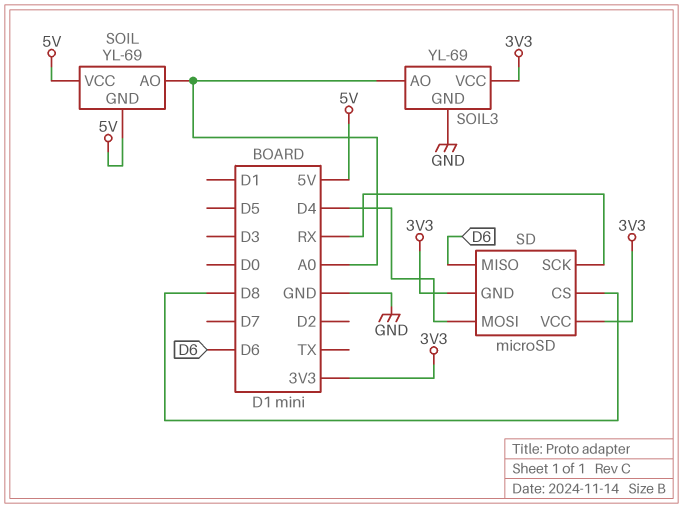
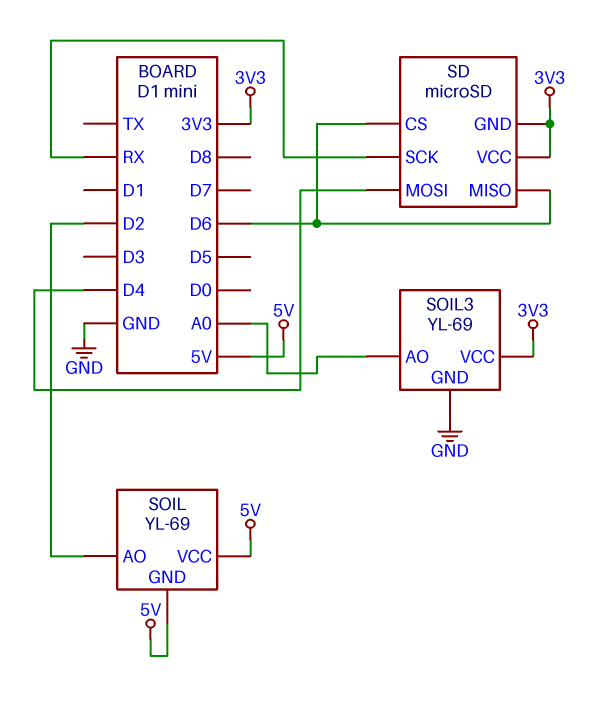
SD pin CS: D8 -> D6
SOIL pin AO: A0 -> D2

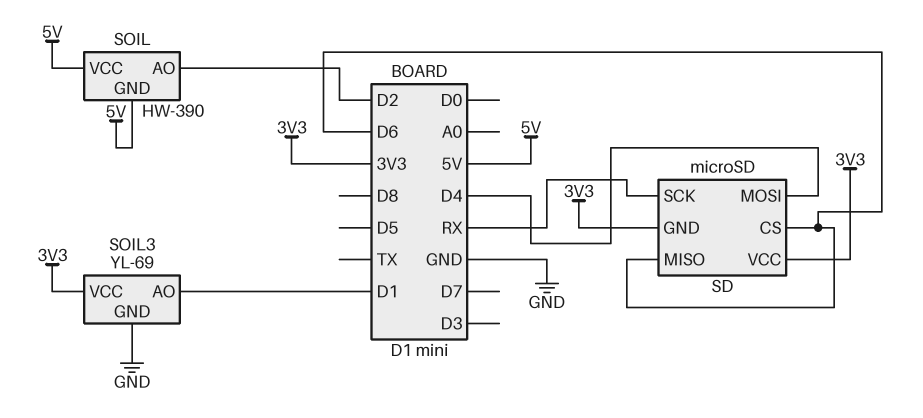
SOIL: YL-69 -> HW-390
SOIL3 pin AO: A0 -> D1

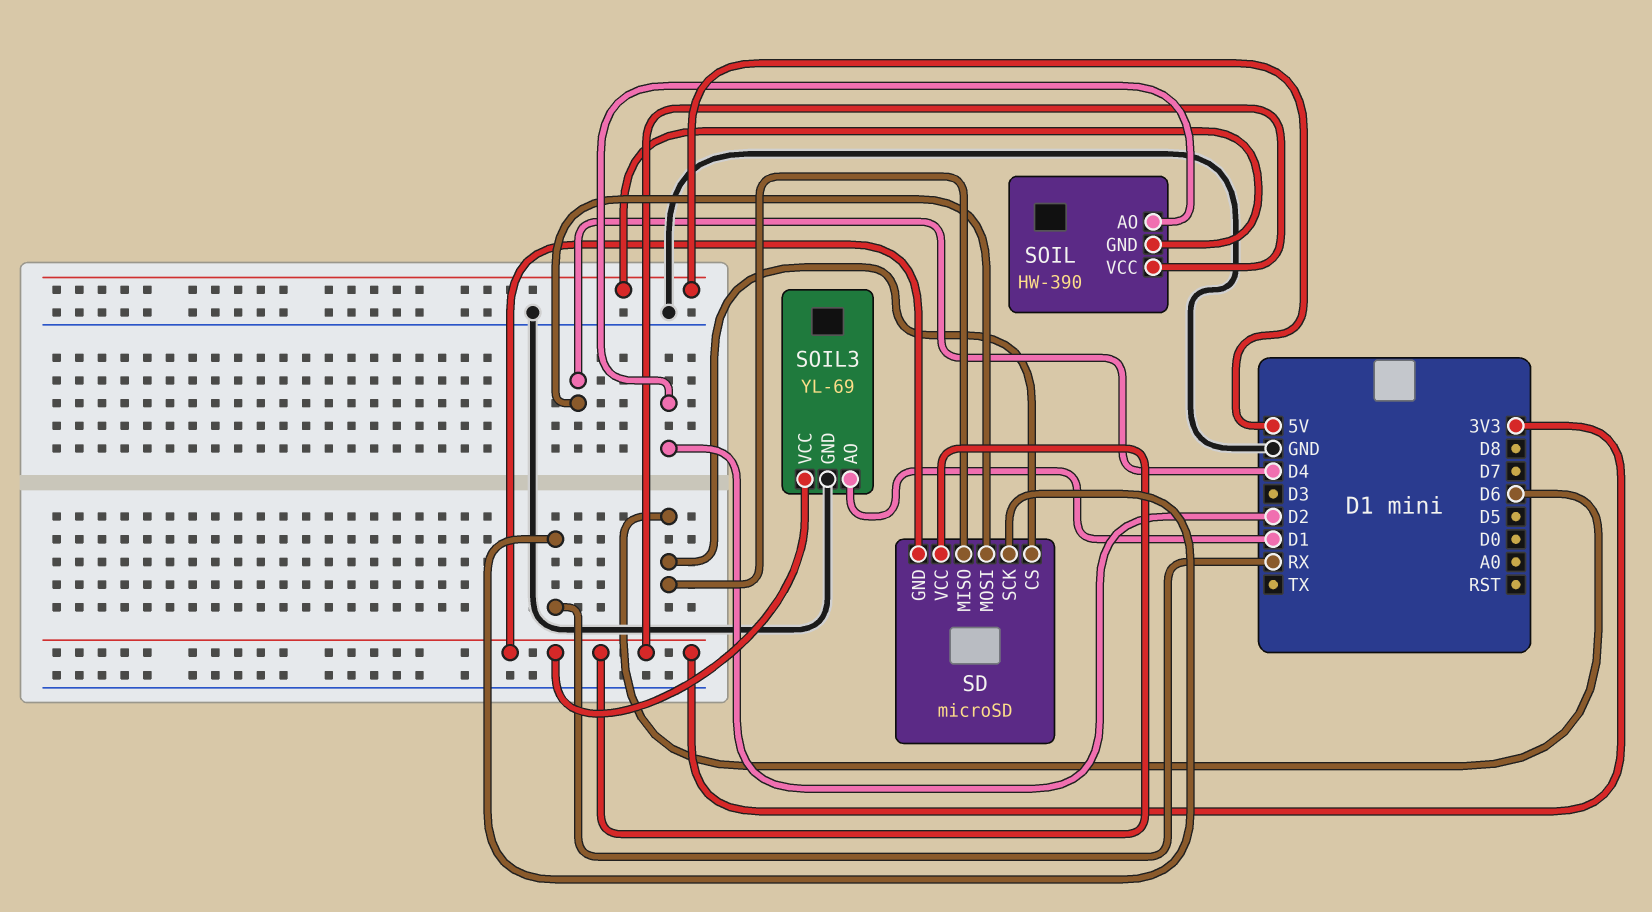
SOIL pin VCC: 5V -> 3V3

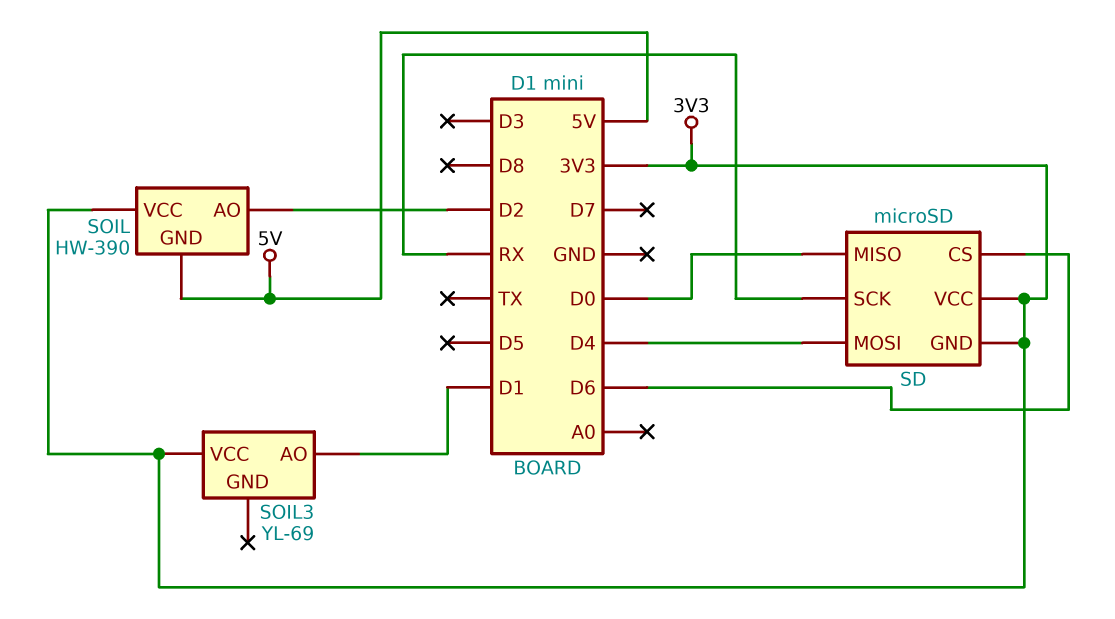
SD pin MISO: D6 -> D0
SOIL3 pin GND: GND -> none

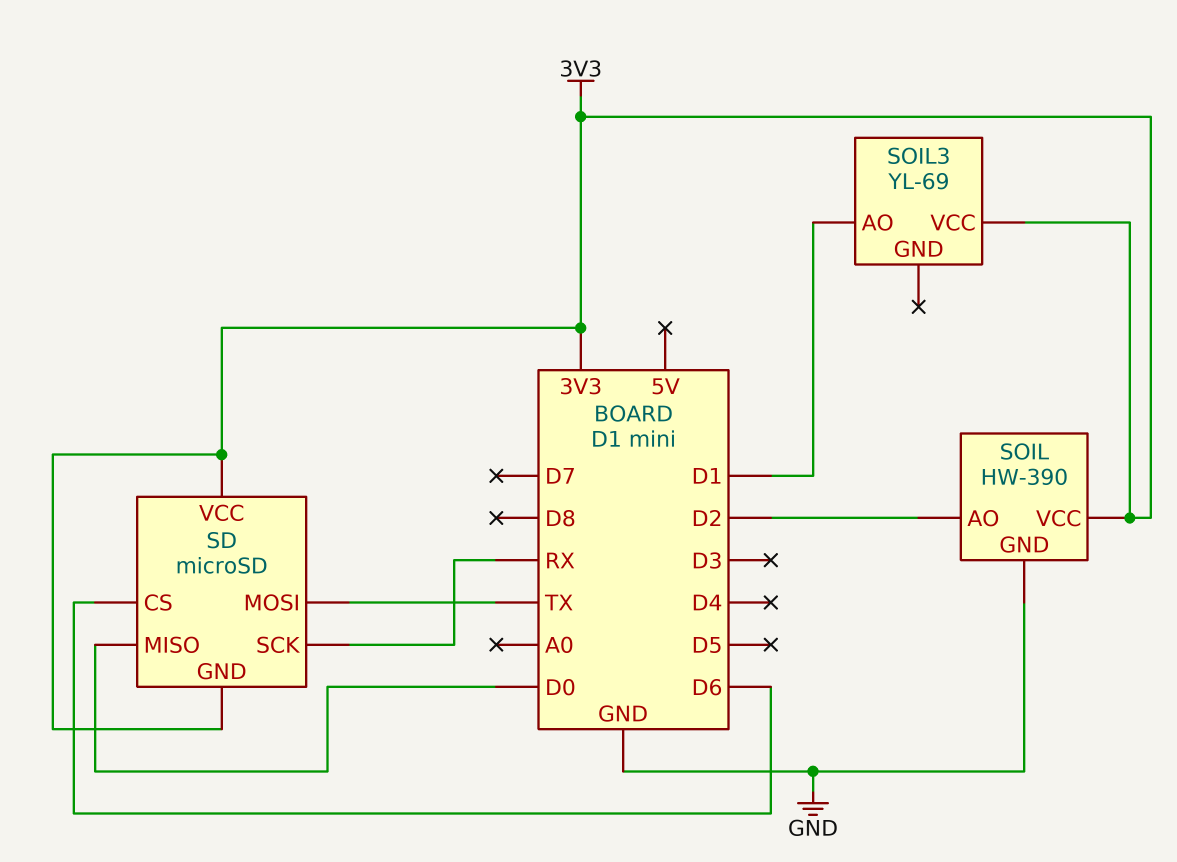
SD pin MOSI: D4 -> TX
SOIL pin GND: 5V -> GND

